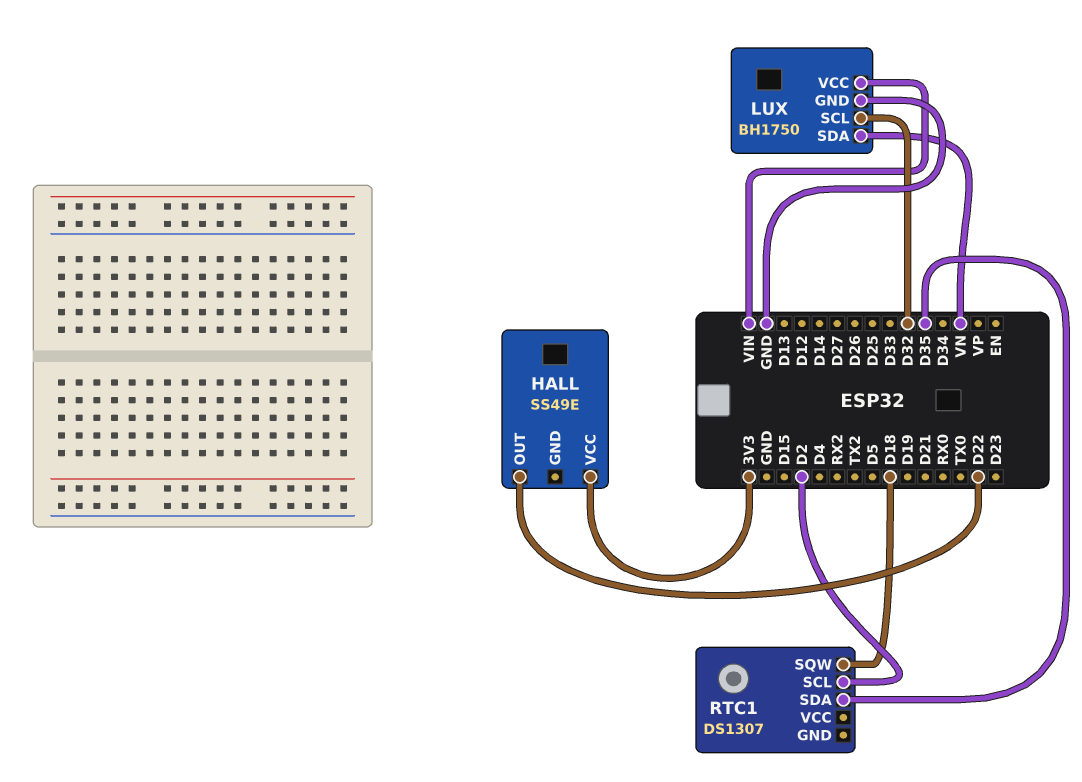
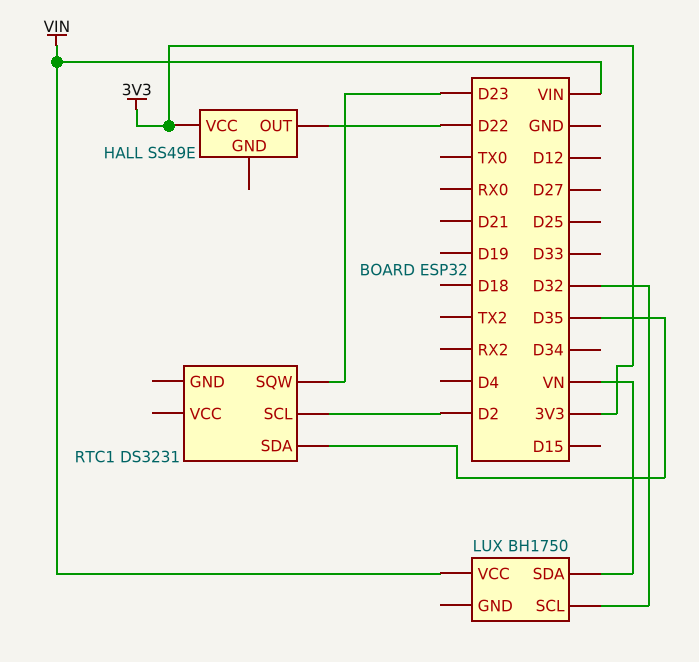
LUX pin GND: GND -> none
RTC1: DS1307 -> DS3231
RTC1 pin SQW: D18 -> D23

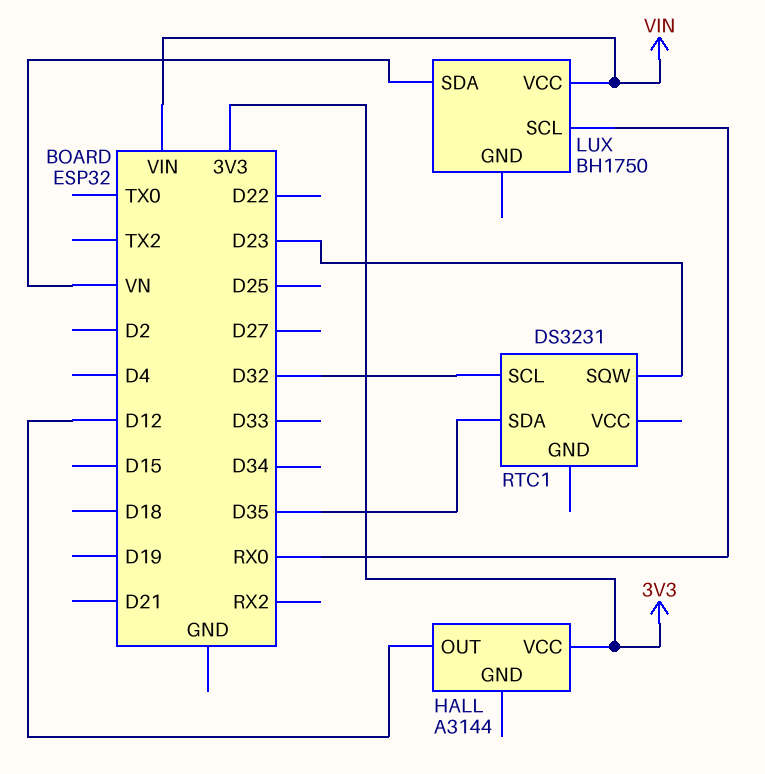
HALL: SS49E -> A3144
HALL pin OUT: D22 -> D12
LUX pin SCL: D32 -> RX0
RTC1 pin SCL: D2 -> D32

